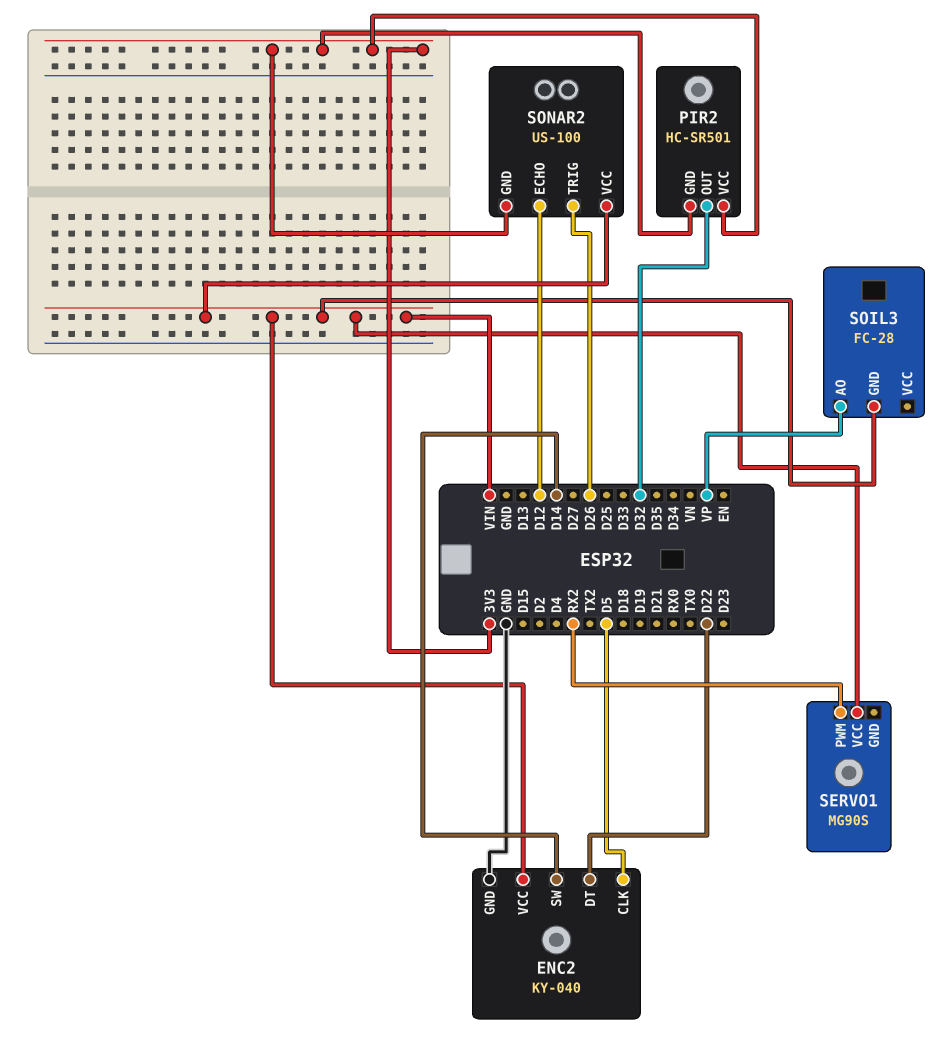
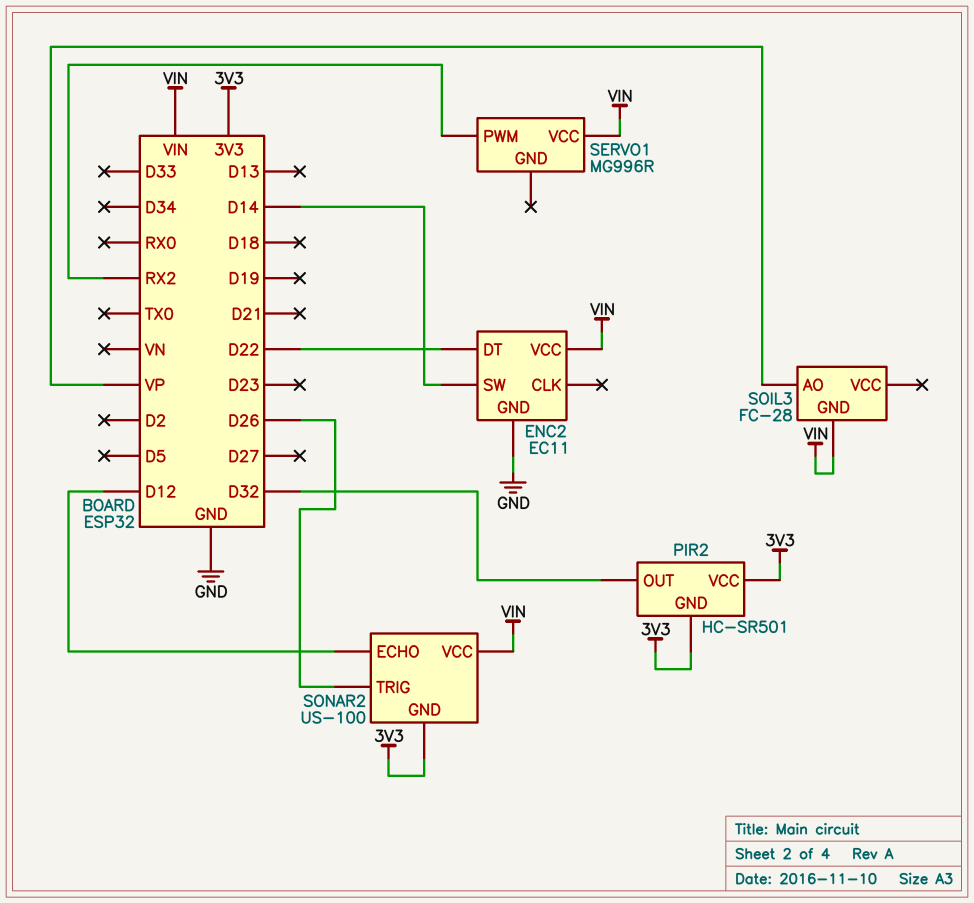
ENC2: KY-040 -> EC11
ENC2 pin CLK: D5 -> none
SERVO1: MG90S -> MG996R

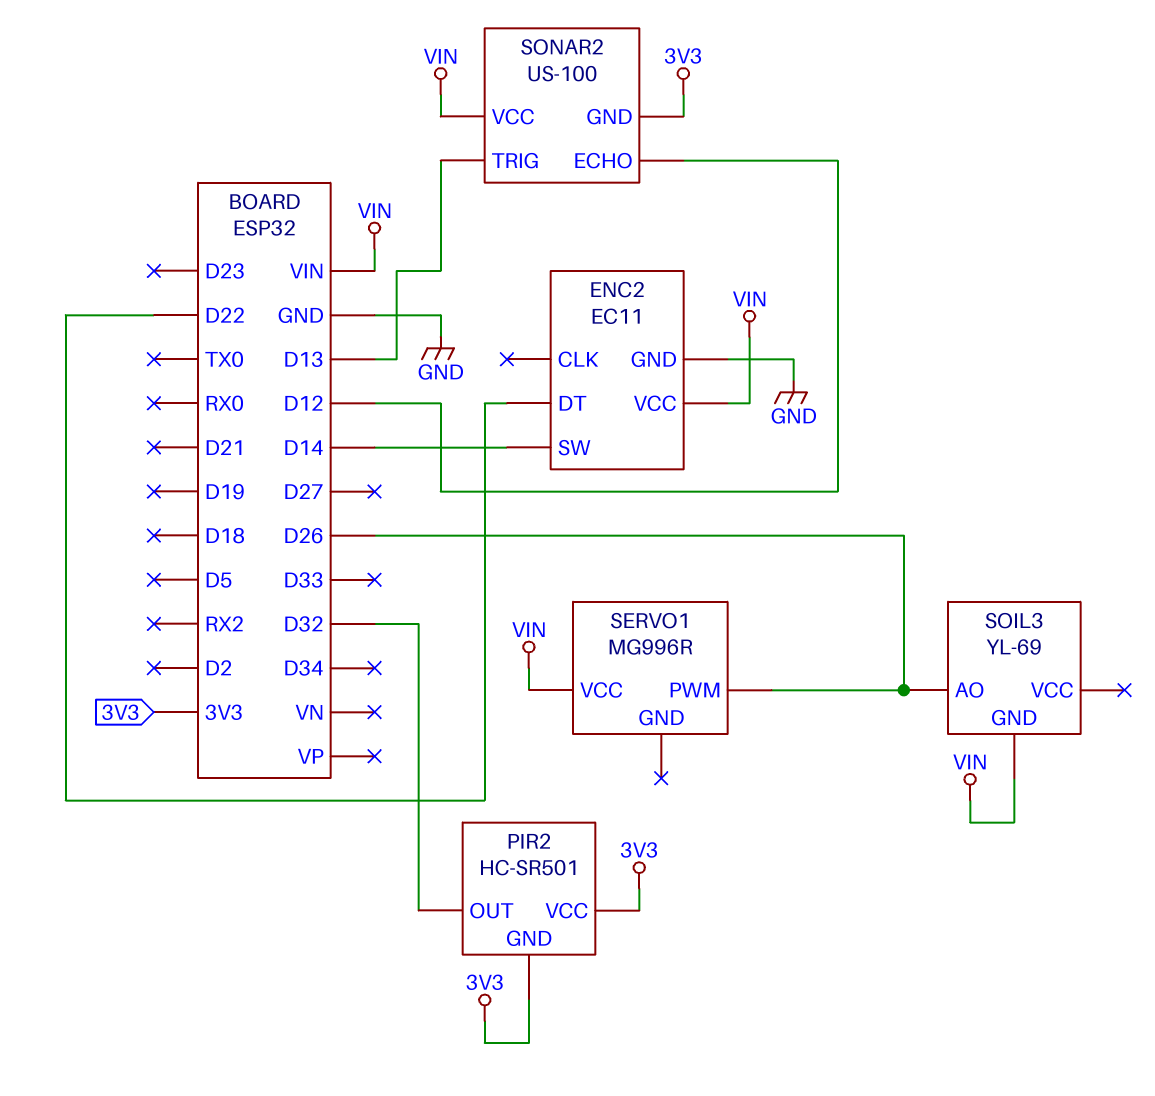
SERVO1 pin PWM: RX2 -> D26
SOIL3: FC-28 -> YL-69
SOIL3 pin AO: VP -> D26
SONAR2 pin TRIG: D26 -> D13

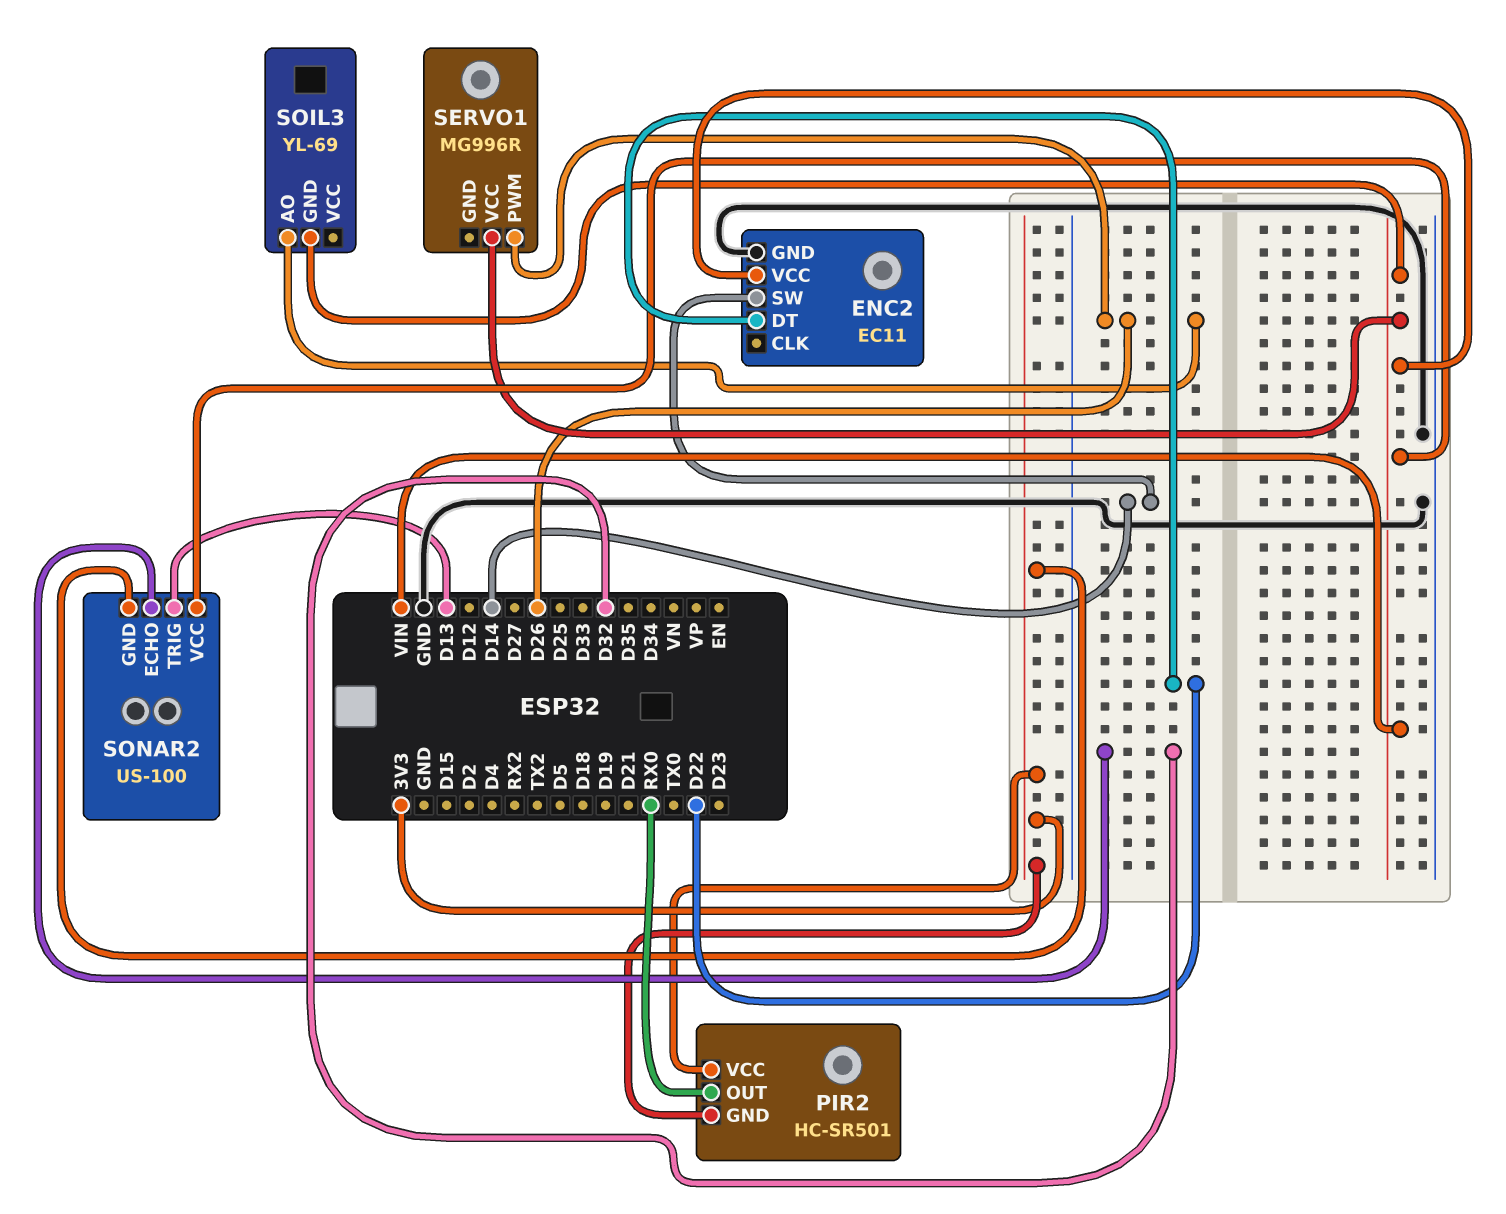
PIR2 pin OUT: D32 -> RX0
SONAR2 pin ECHO: D12 -> D32

